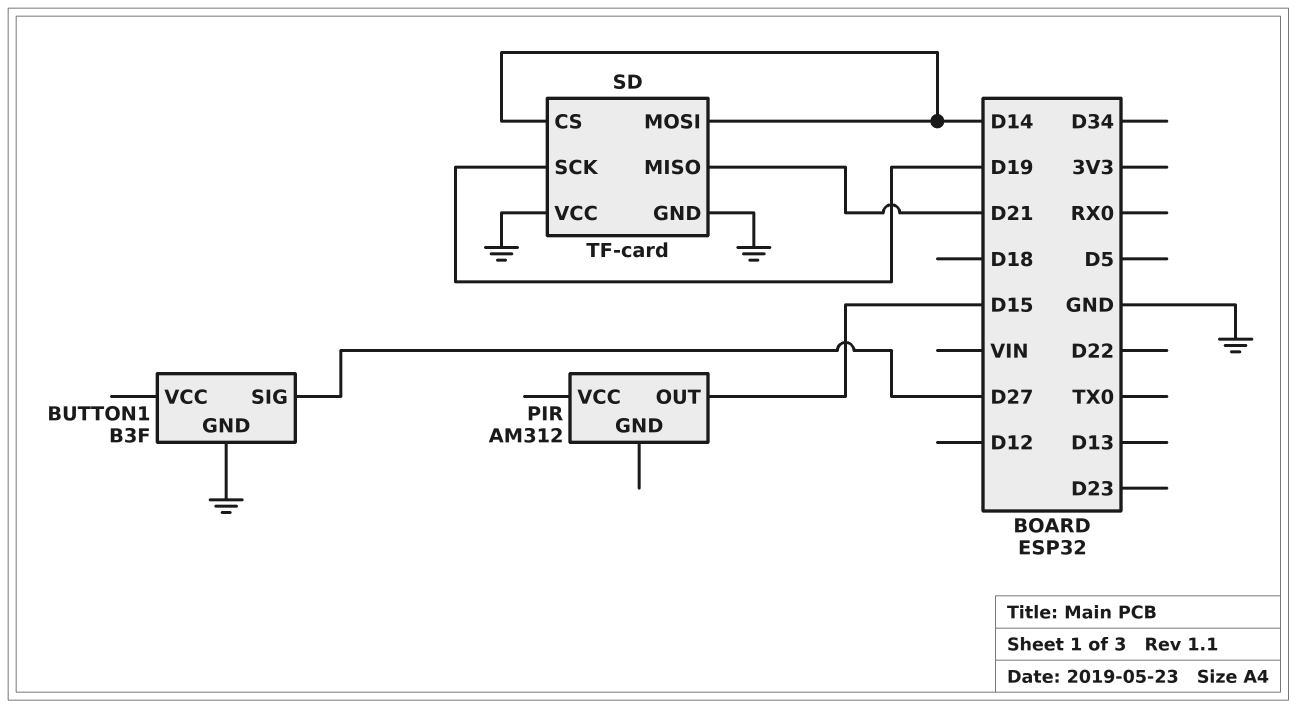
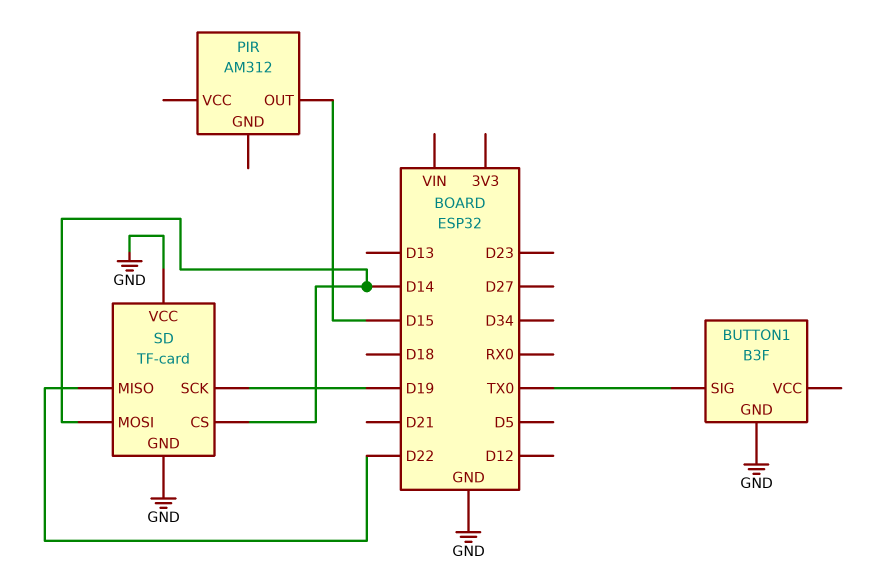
BUTTON1 pin SIG: D27 -> TX0
SD pin MISO: D21 -> D22

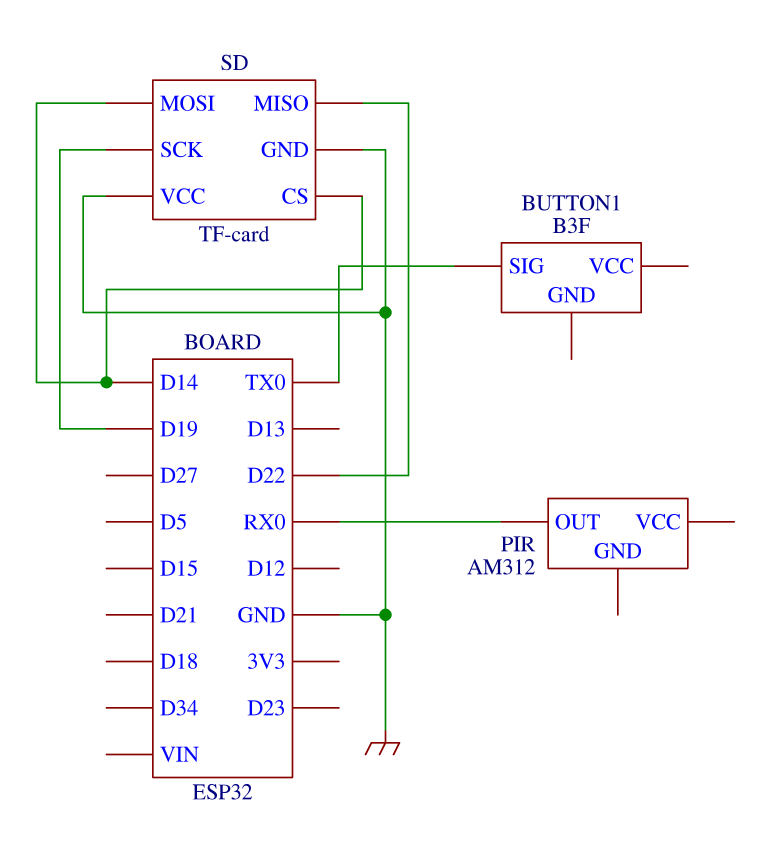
BUTTON1 pin GND: GND -> none
PIR pin OUT: D15 -> RX0

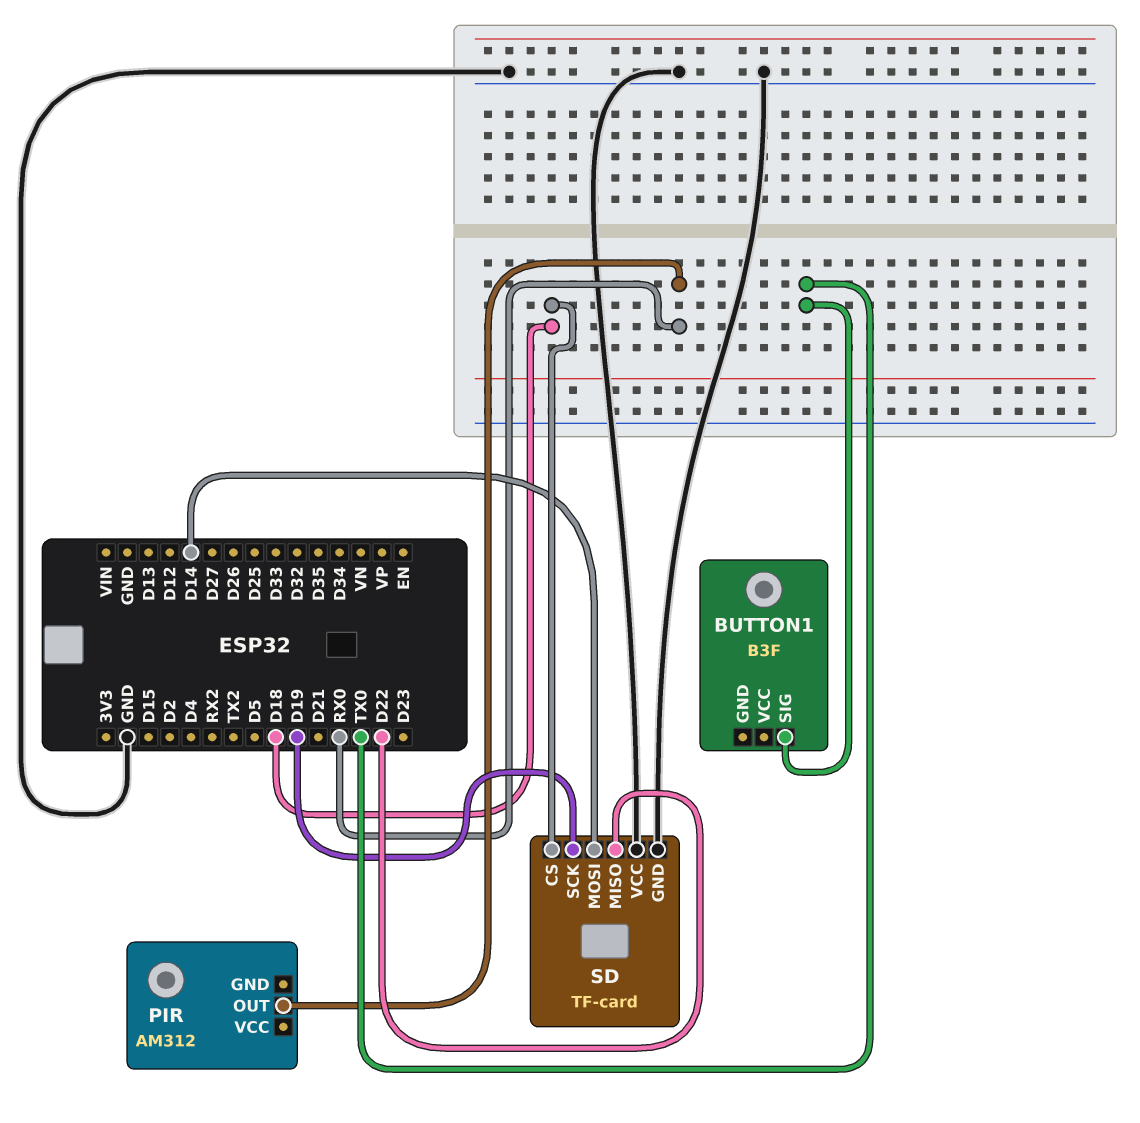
SD pin CS: D14 -> D18

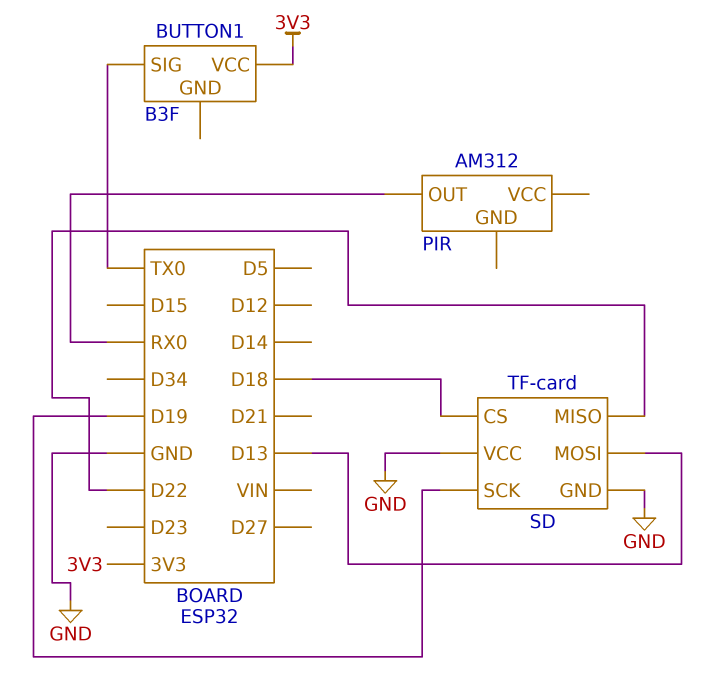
BUTTON1 pin VCC: none -> 3V3
SD pin MOSI: D14 -> D13

